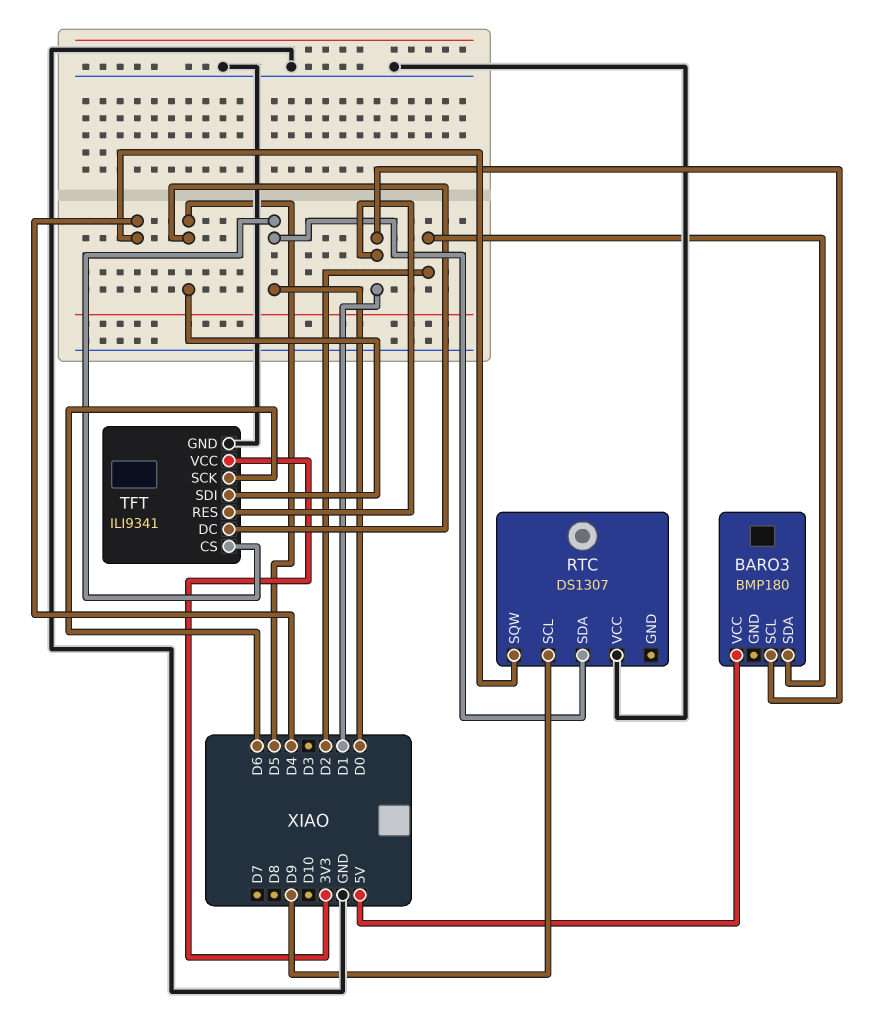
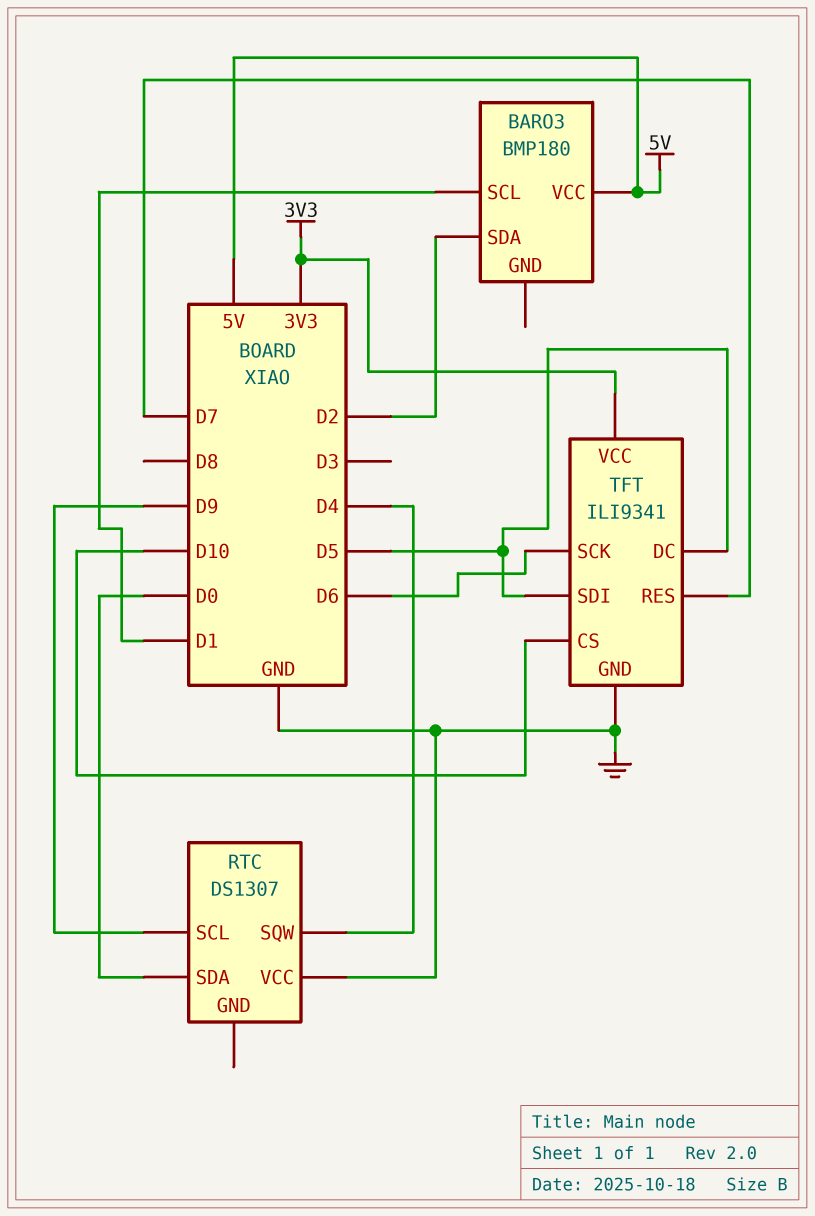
TFT pin CS: D0 -> D10
TFT pin RES: D1 -> D7

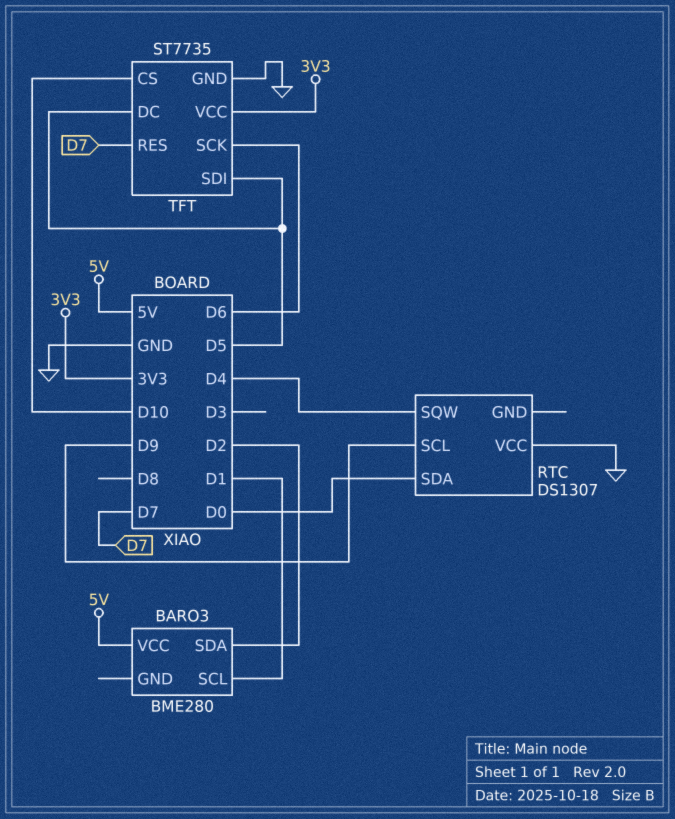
BARO3: BMP180 -> BME280
TFT: ILI9341 -> ST7735

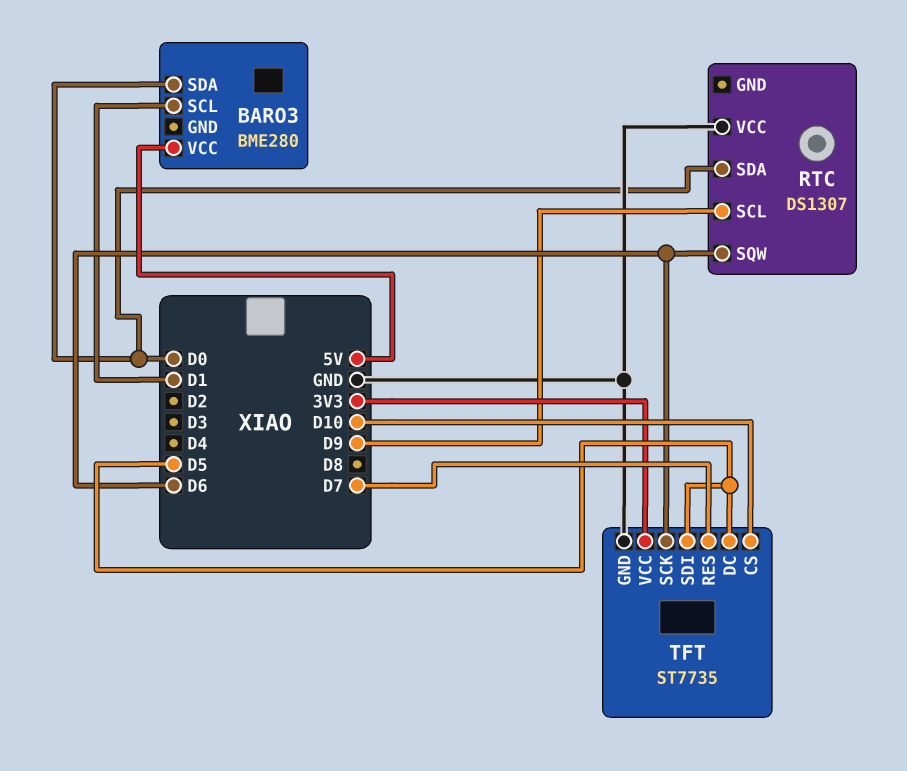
BARO3 pin SDA: D2 -> D0
RTC pin SQW: D4 -> D6

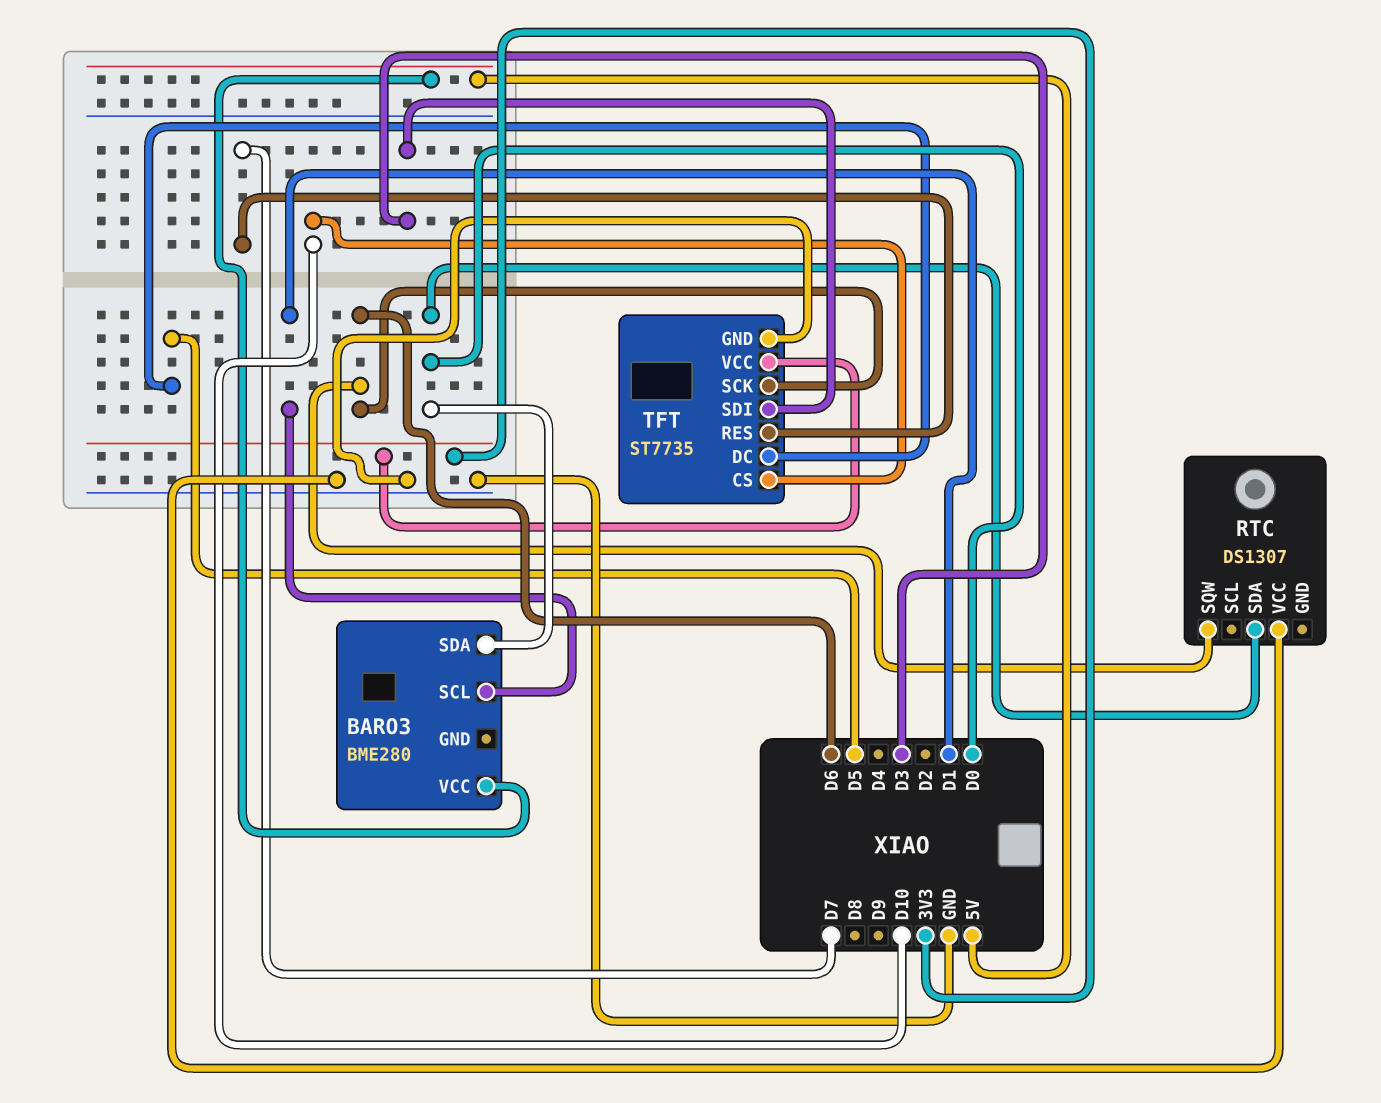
RTC pin SCL: D9 -> none
TFT pin SDI: D5 -> D3

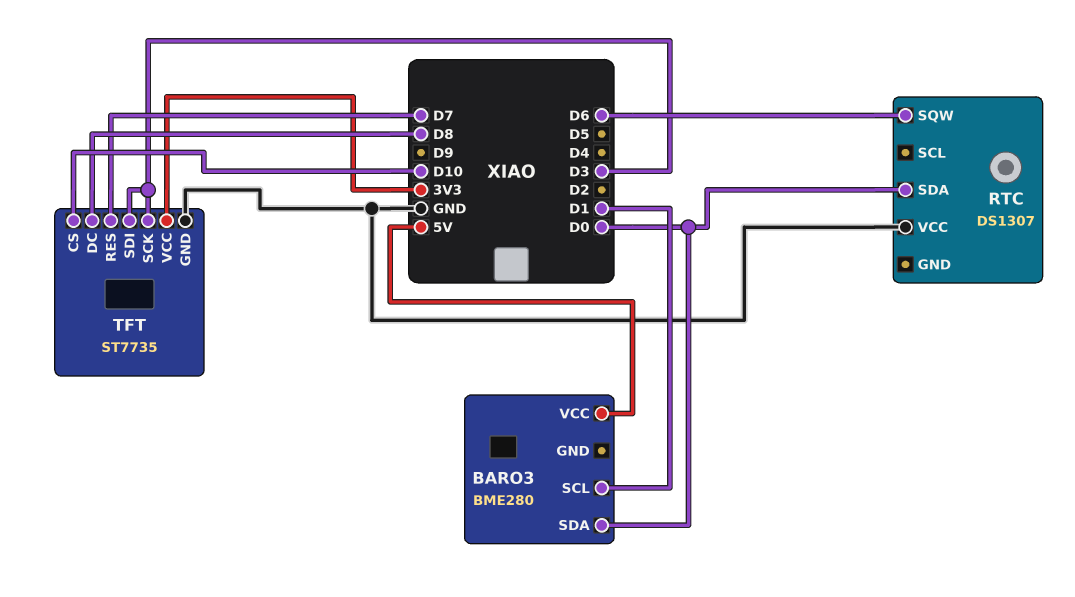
TFT pin DC: D5 -> D8
TFT pin SCK: D6 -> D3

